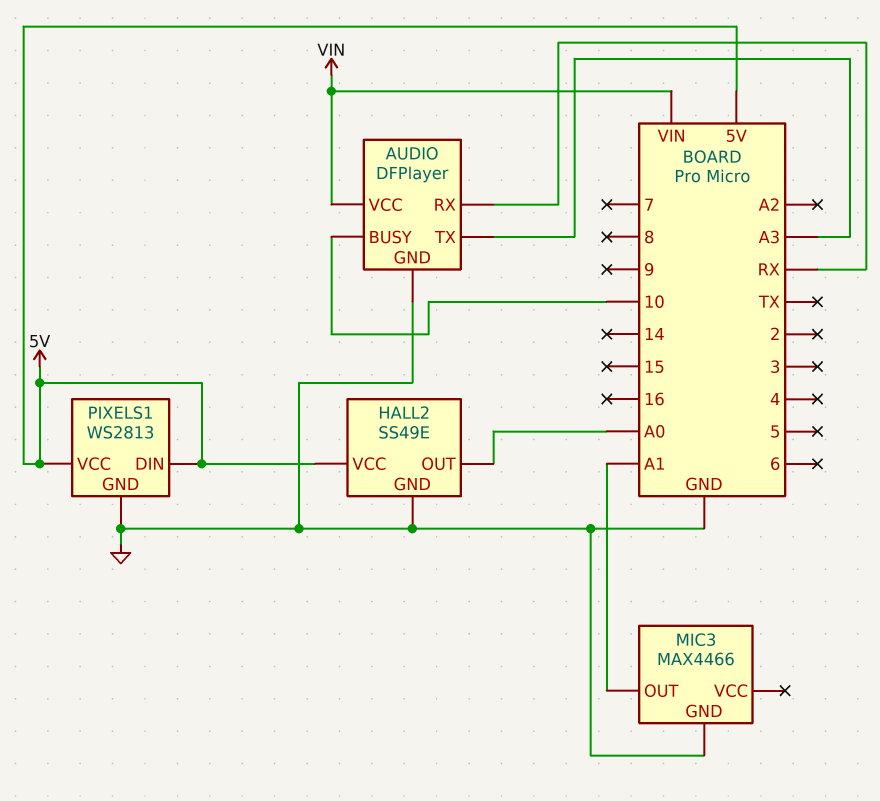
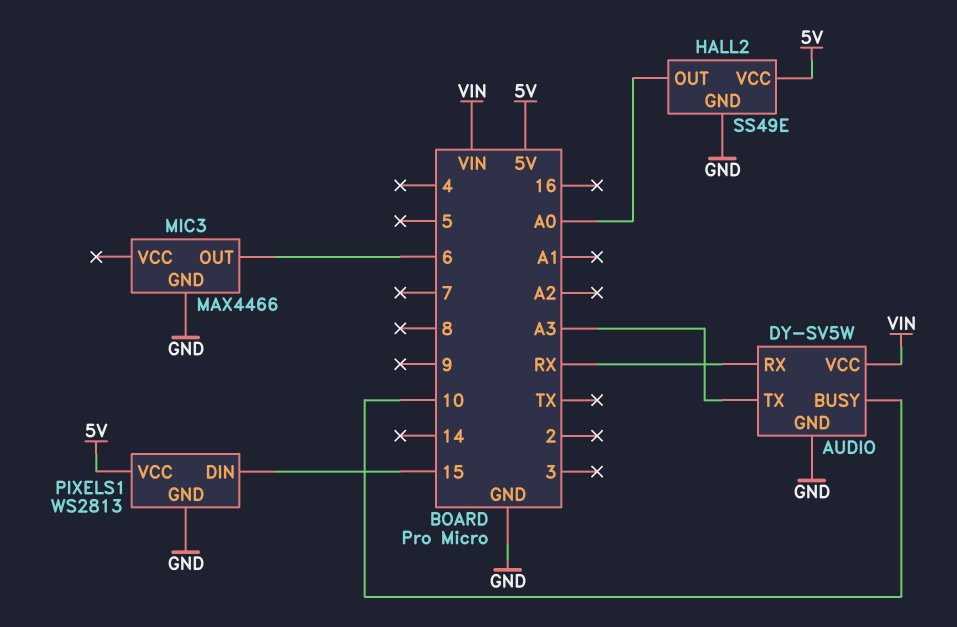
AUDIO: DFPlayer -> DY-SV5W
MIC3 pin OUT: A1 -> 6
PIXELS1 pin DIN: 5V -> 15

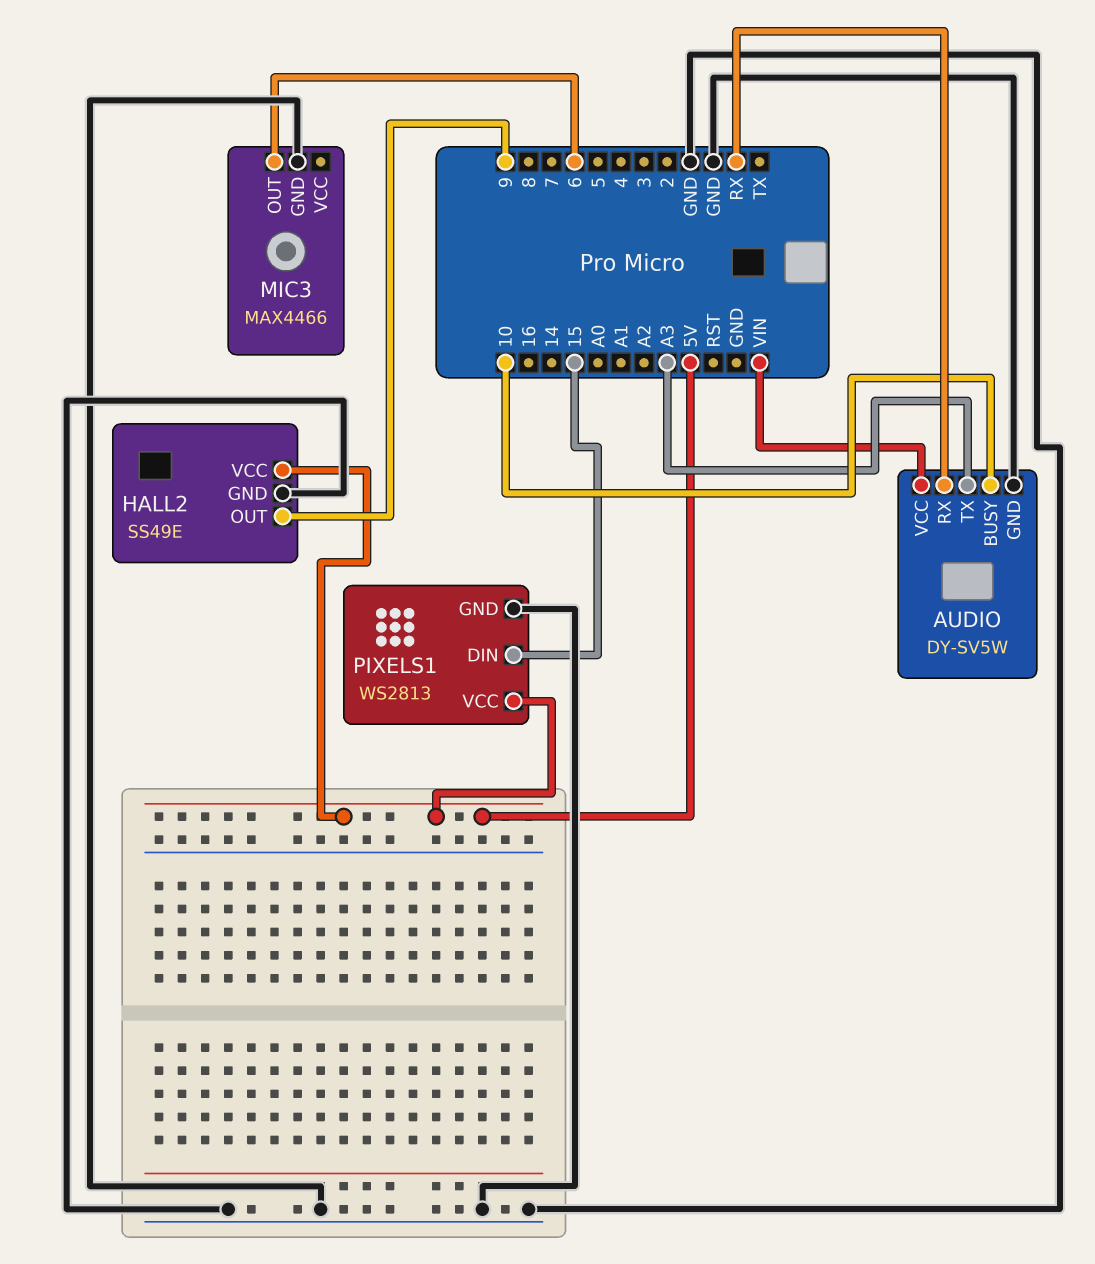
HALL2 pin OUT: A0 -> 9

